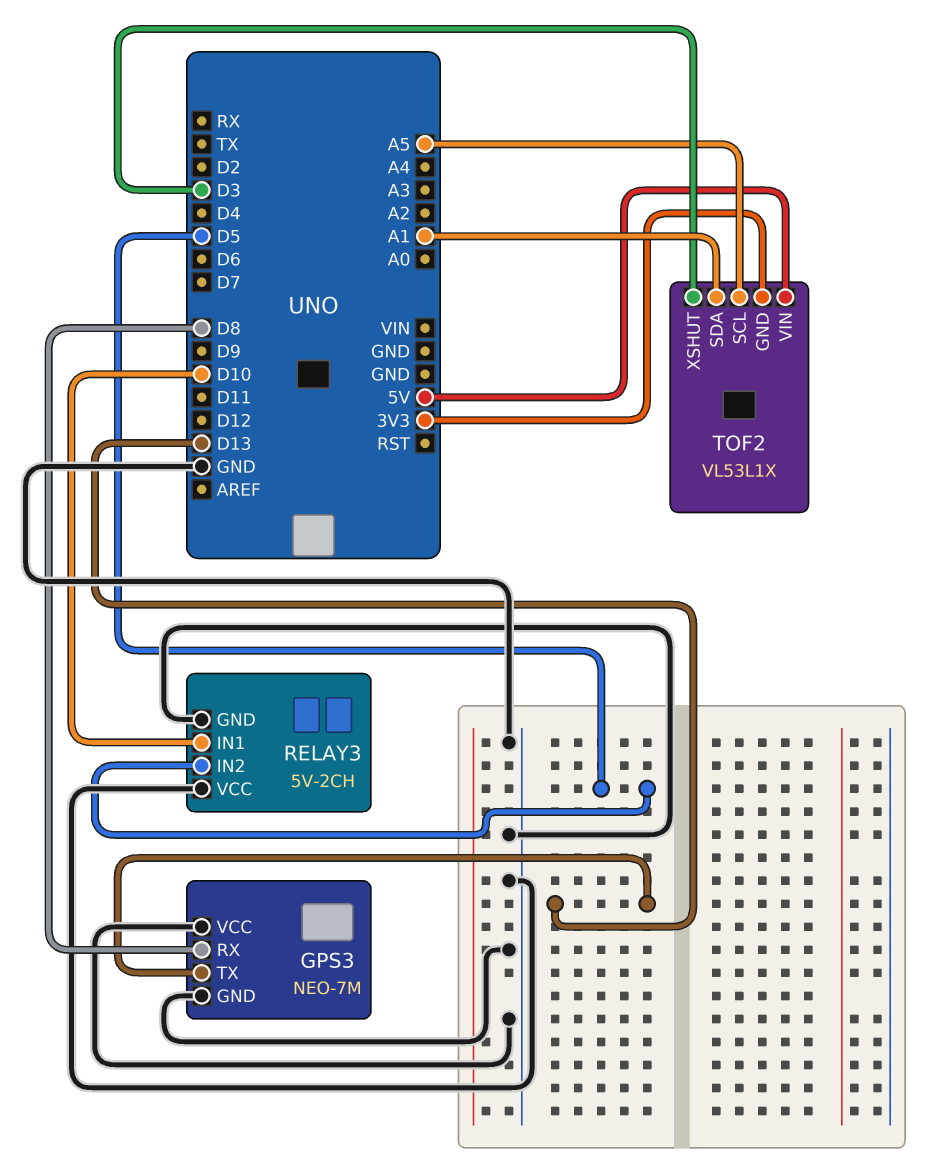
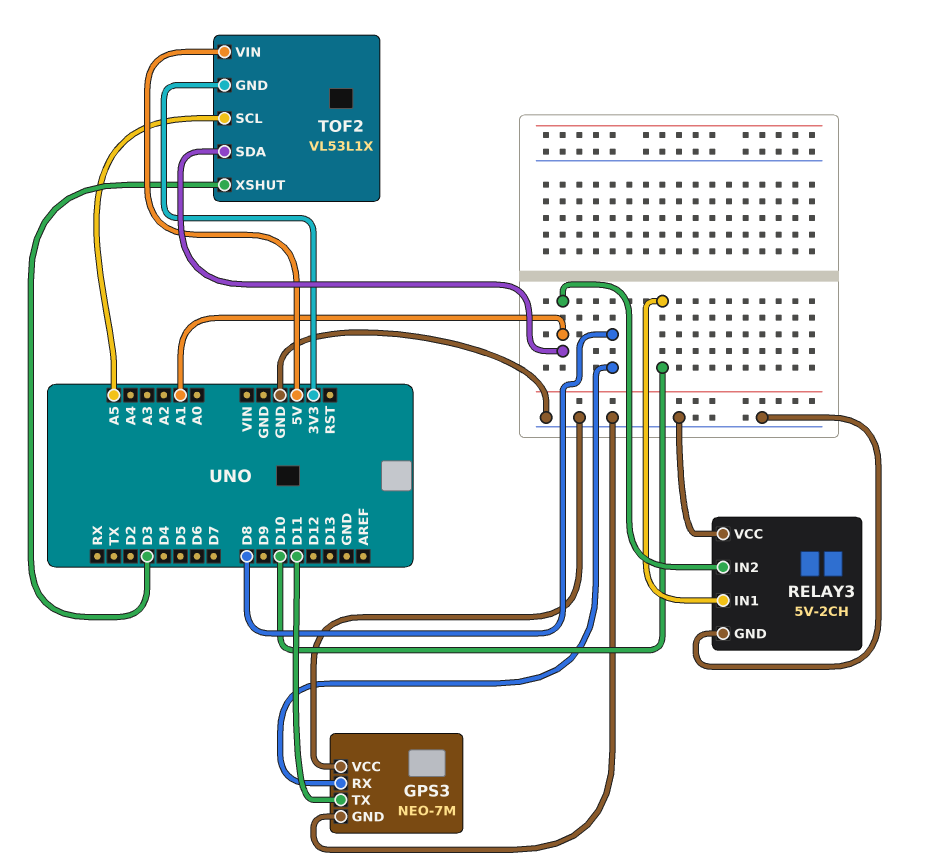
GPS3 pin TX: D13 -> D11
RELAY3 pin IN2: D5 -> A1

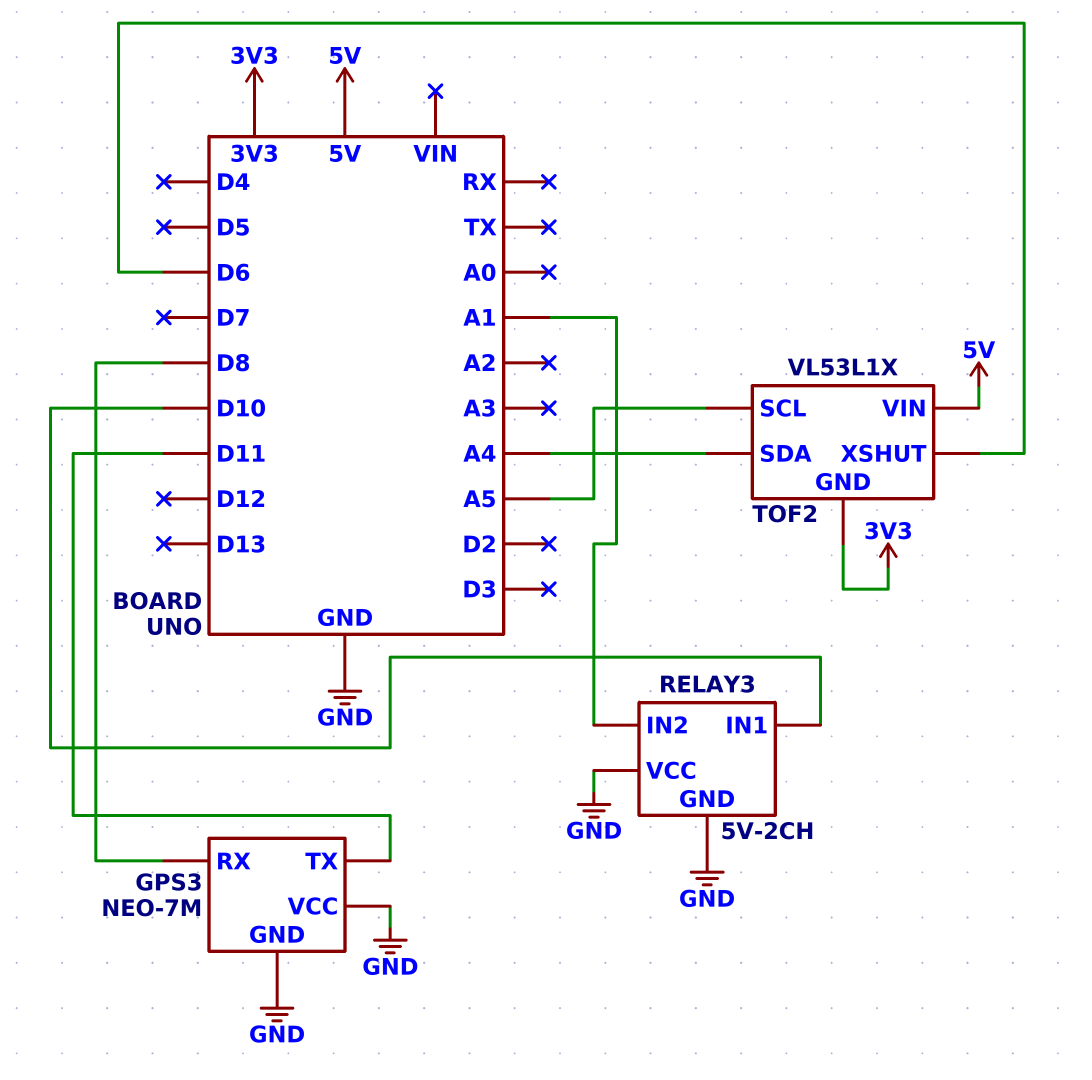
TOF2 pin SDA: A1 -> A4
TOF2 pin XSHUT: D3 -> D6

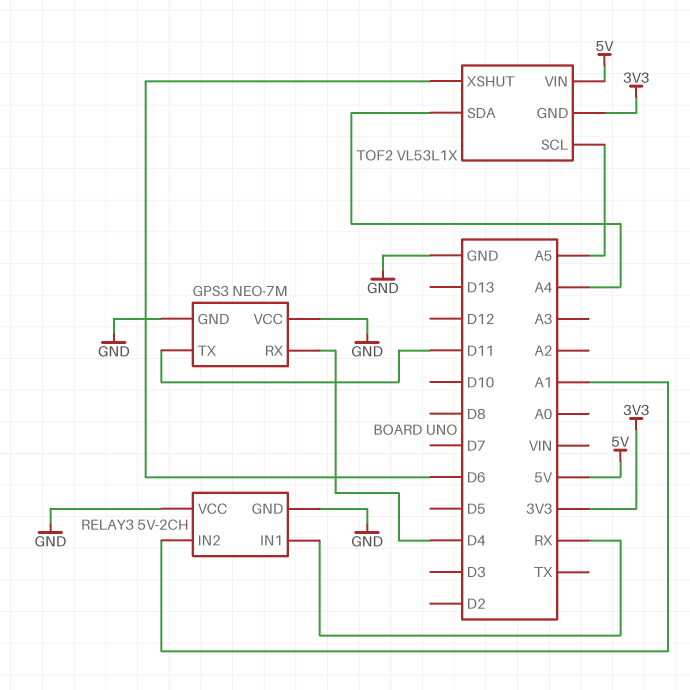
GPS3 pin RX: D8 -> D4
RELAY3 pin IN1: D10 -> RX

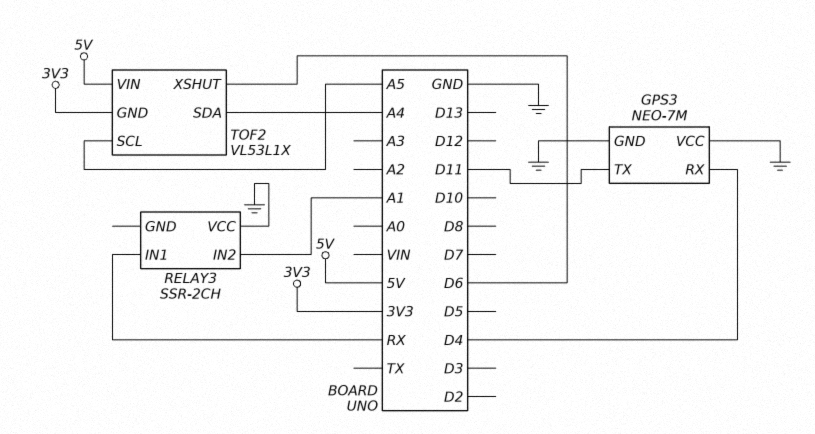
RELAY3: 5V-2CH -> SSR-2CH
RELAY3 pin GND: GND -> none

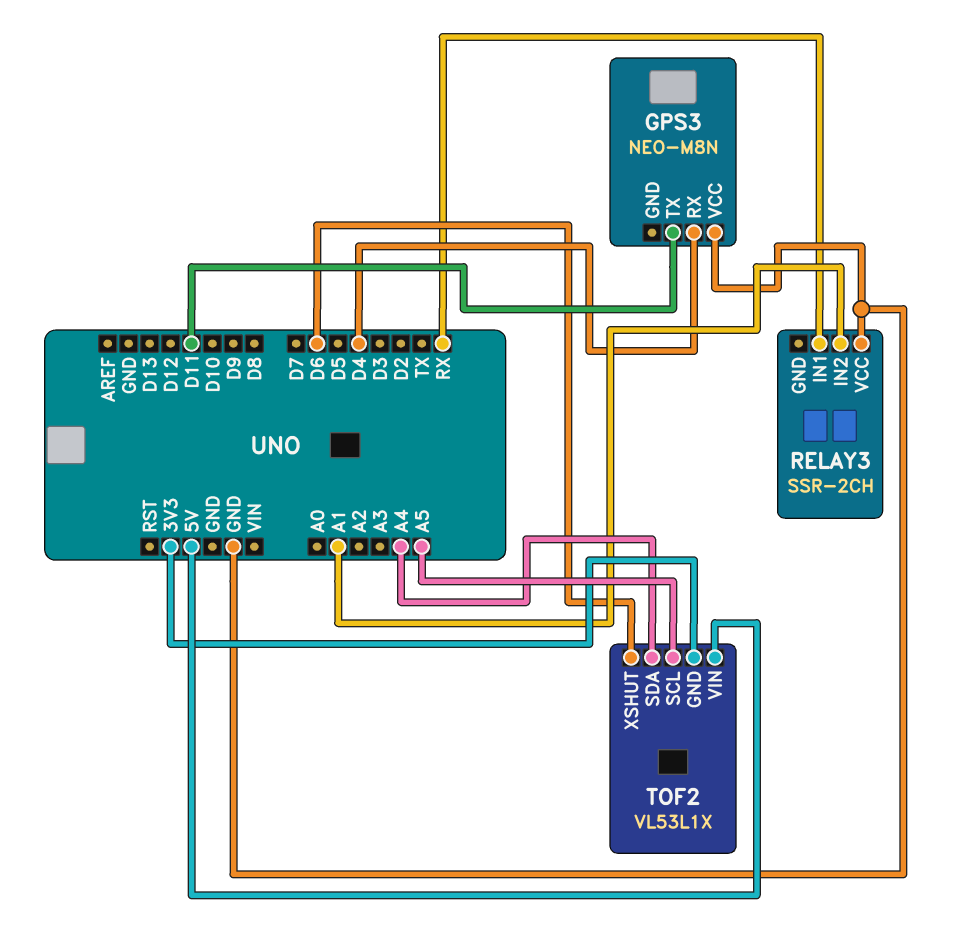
GPS3: NEO-7M -> NEO-M8N
GPS3 pin GND: GND -> none

